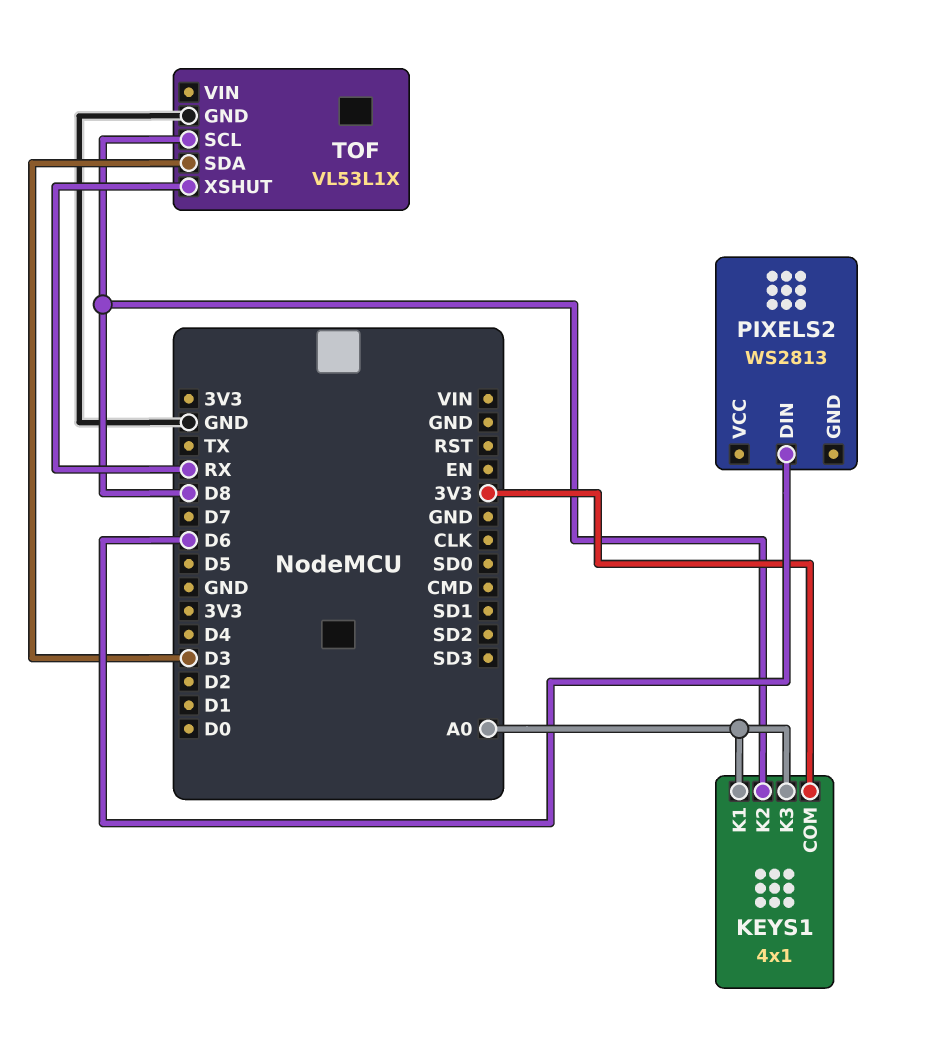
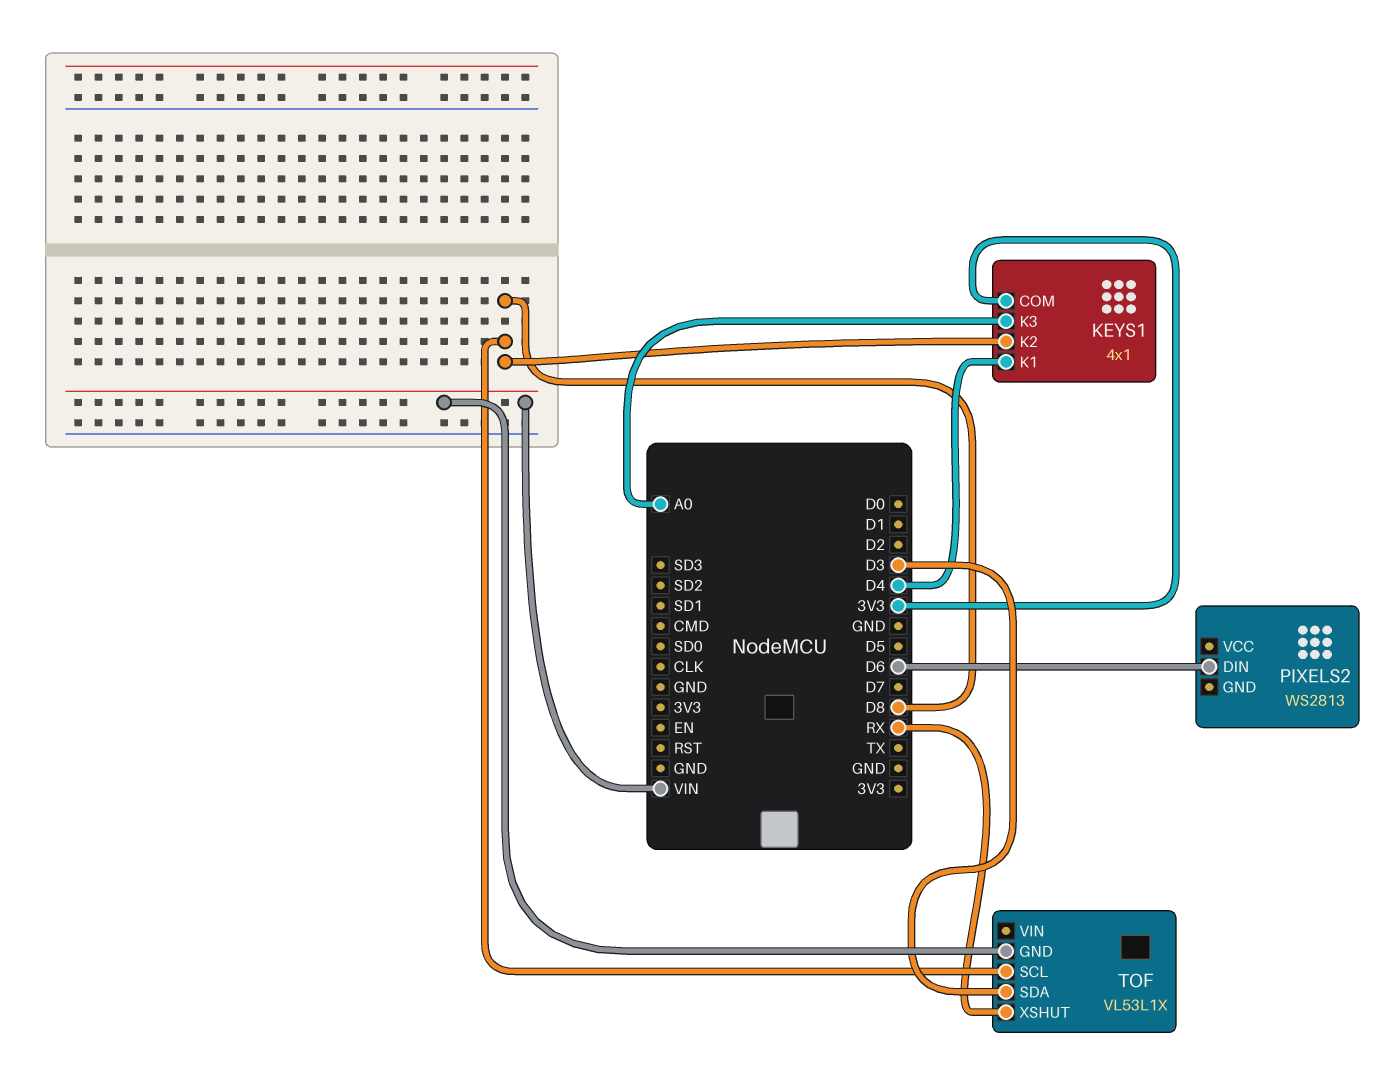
KEYS1 pin K1: A0 -> D4
TOF pin GND: GND -> VIN

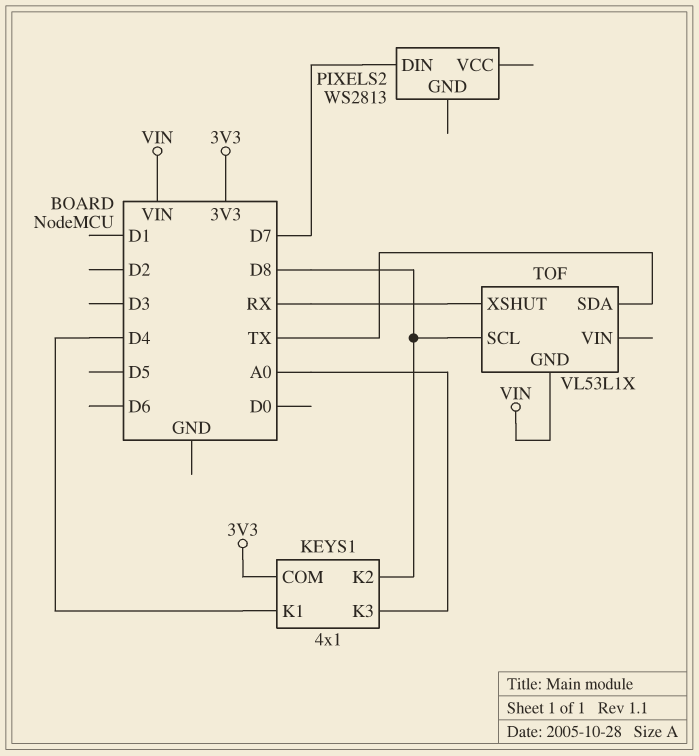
PIXELS2 pin DIN: D6 -> D7
TOF pin SDA: D3 -> TX

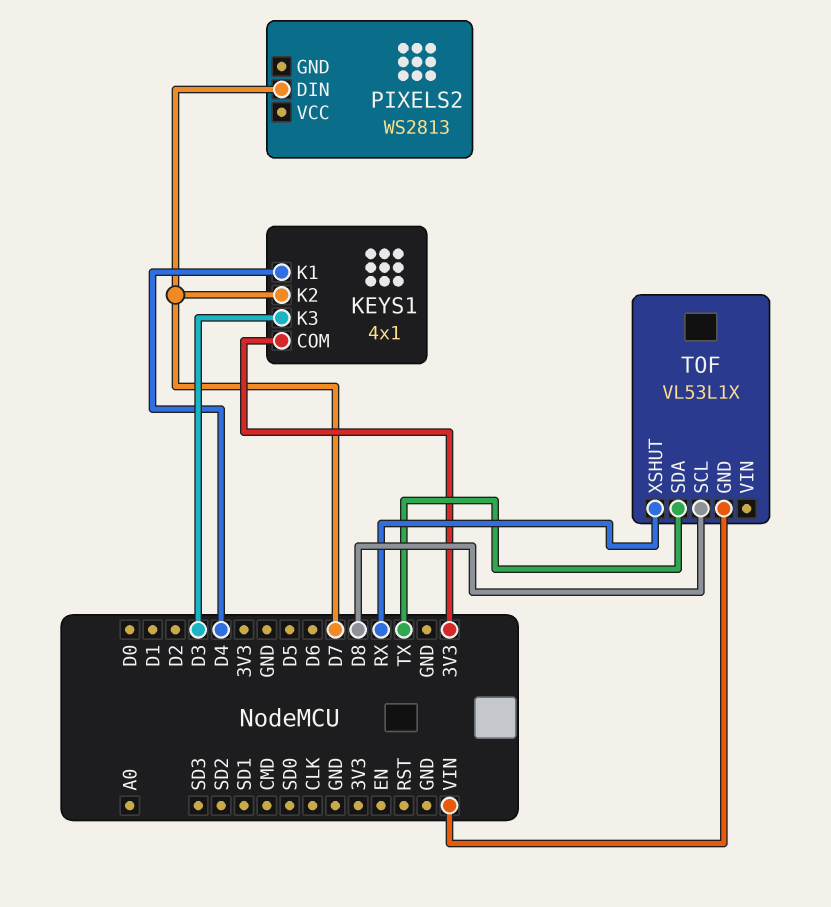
KEYS1 pin K2: D8 -> D7
KEYS1 pin K3: A0 -> D3

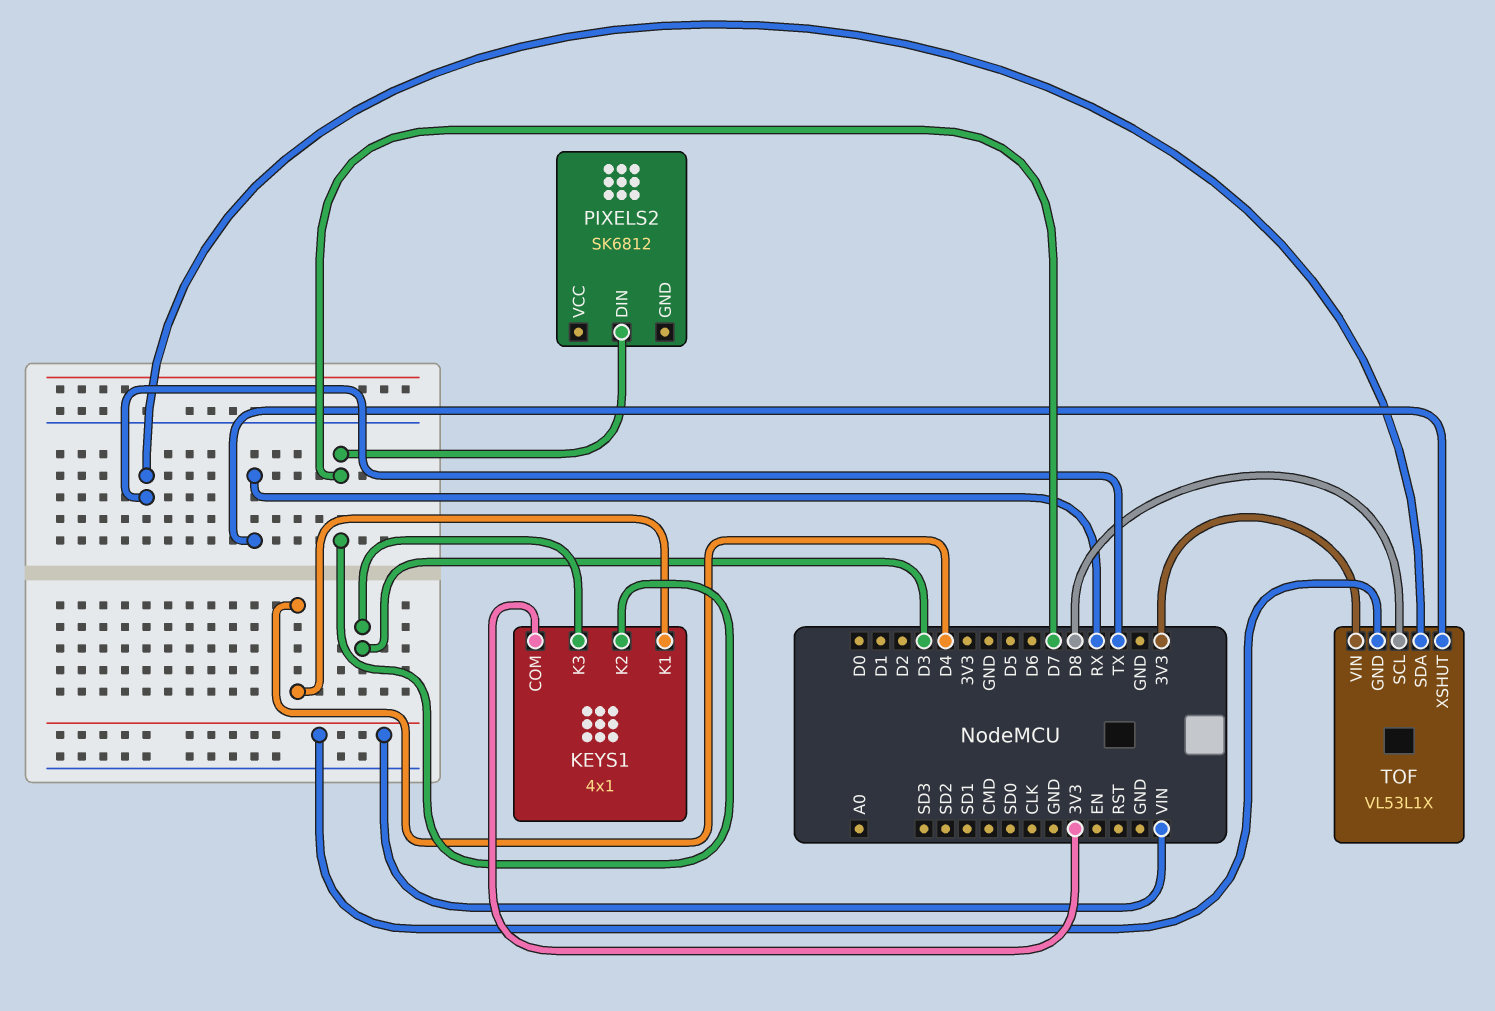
PIXELS2: WS2813 -> SK6812
TOF pin VIN: none -> 3V3

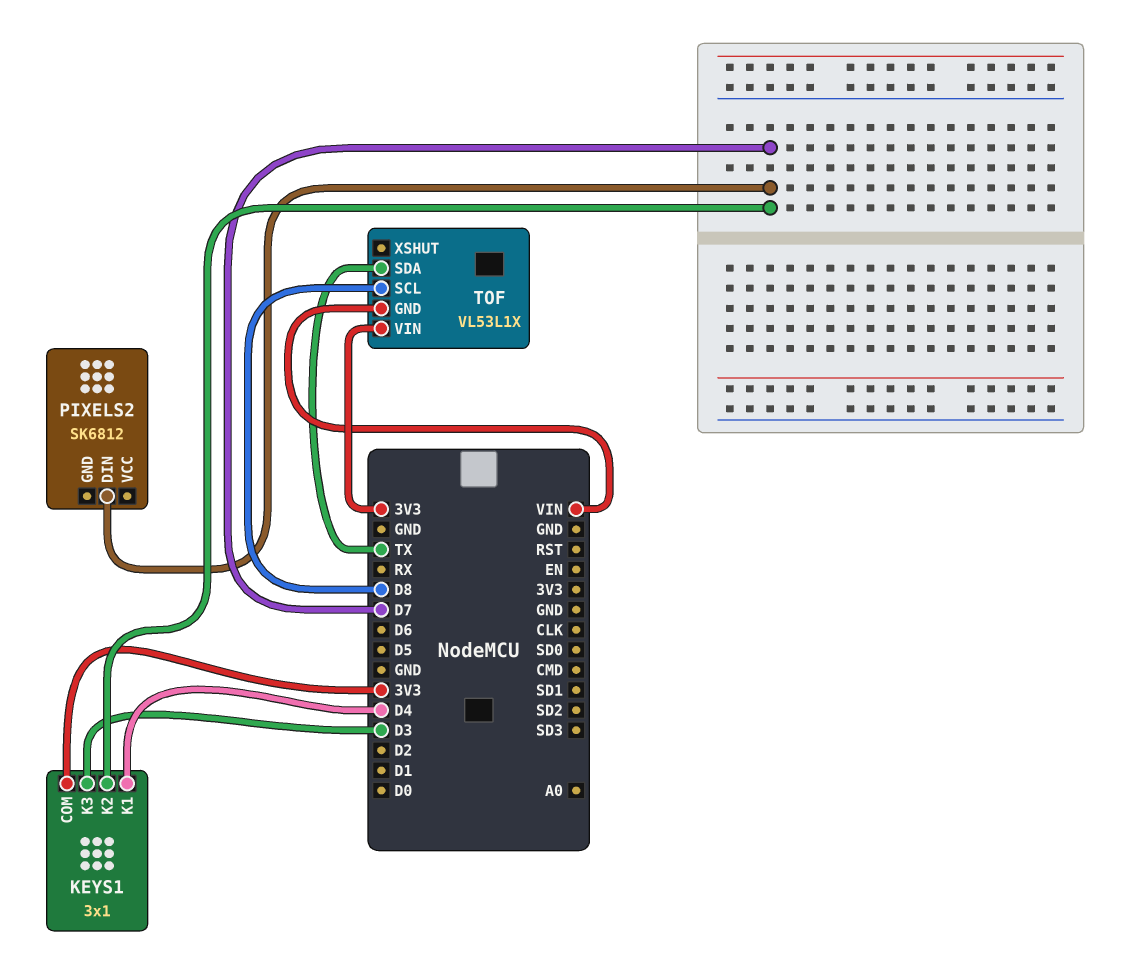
KEYS1: 4x1 -> 3x1
TOF pin XSHUT: RX -> none

